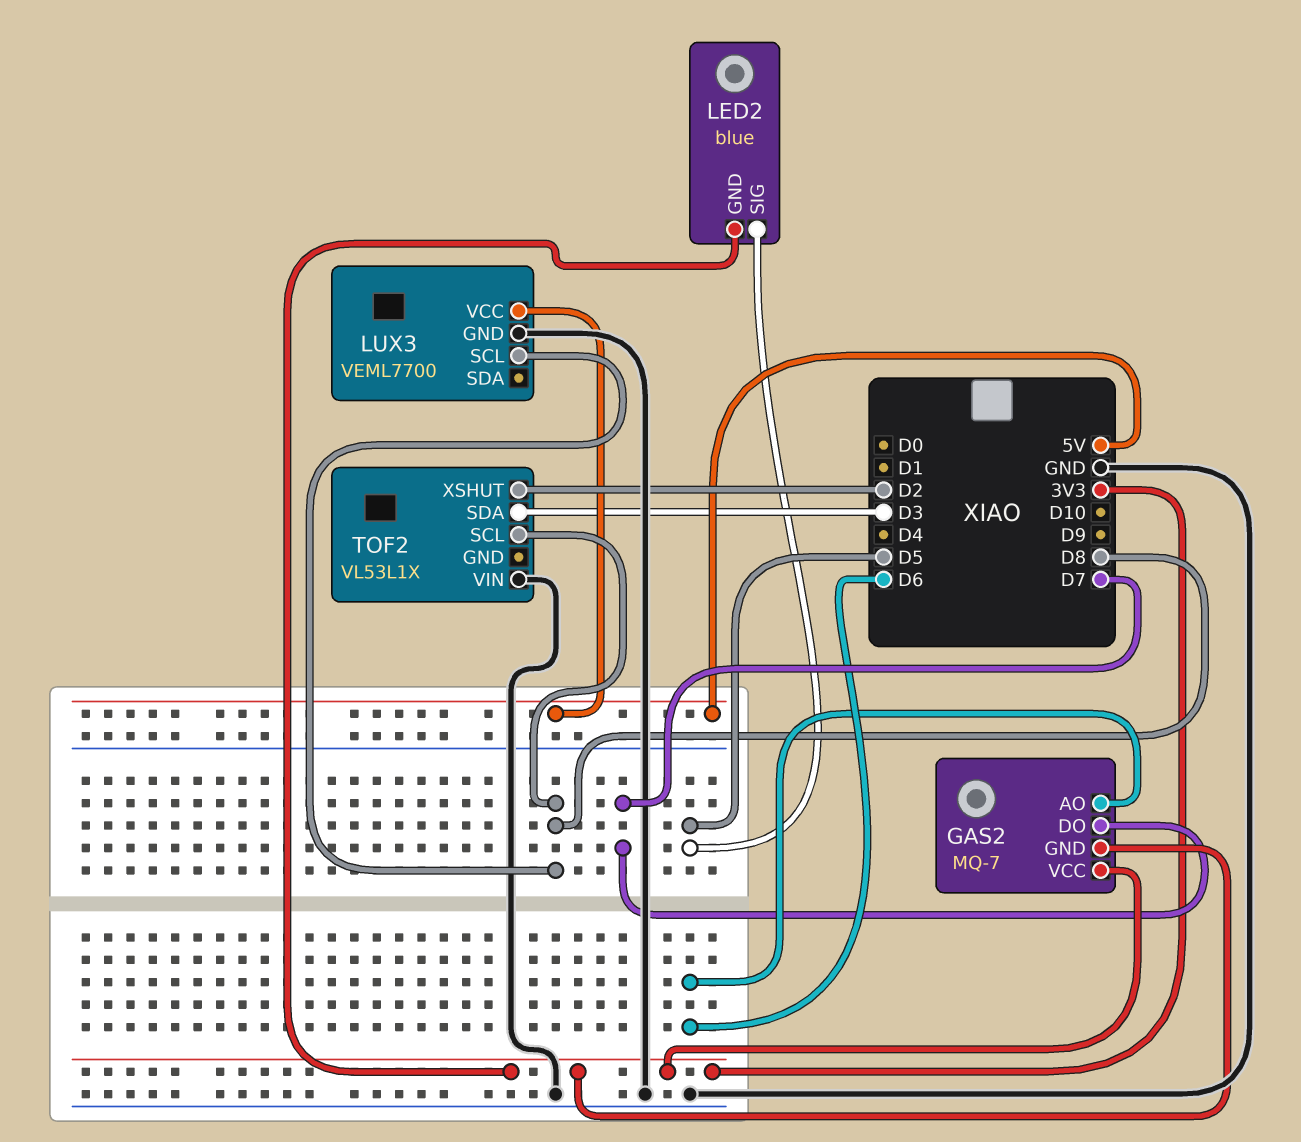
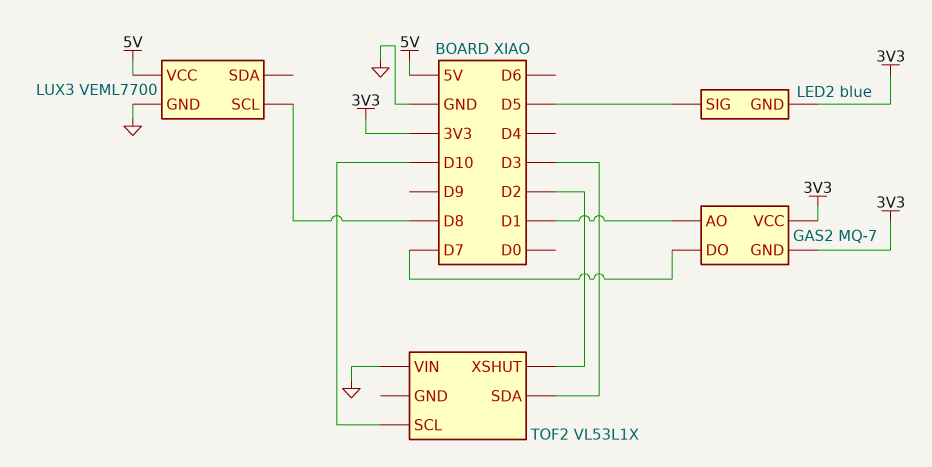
GAS2 pin AO: D6 -> D1
TOF2 pin SCL: D8 -> D10

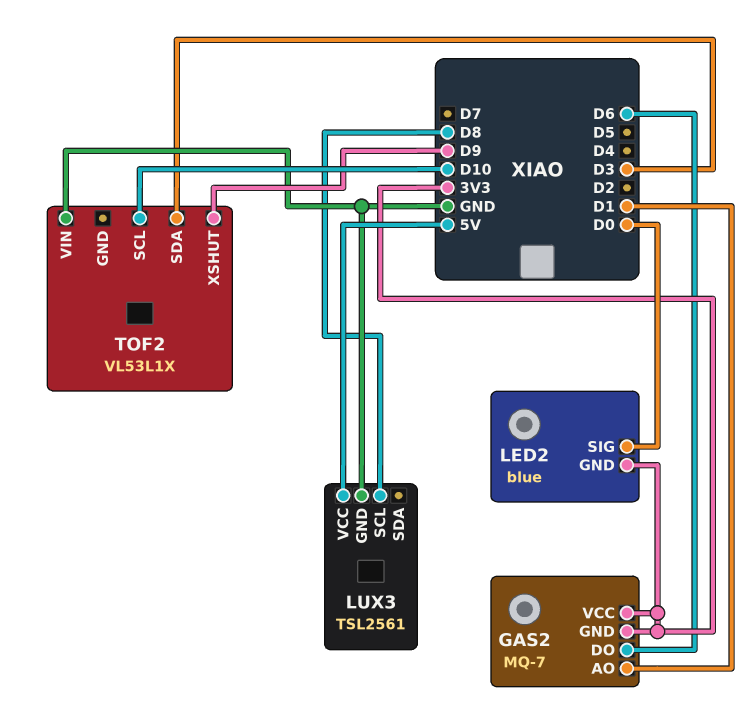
GAS2 pin DO: D7 -> D6
LED2 pin SIG: D5 -> D0
LUX3: VEML7700 -> TSL2561
TOF2 pin XSHUT: D2 -> D9

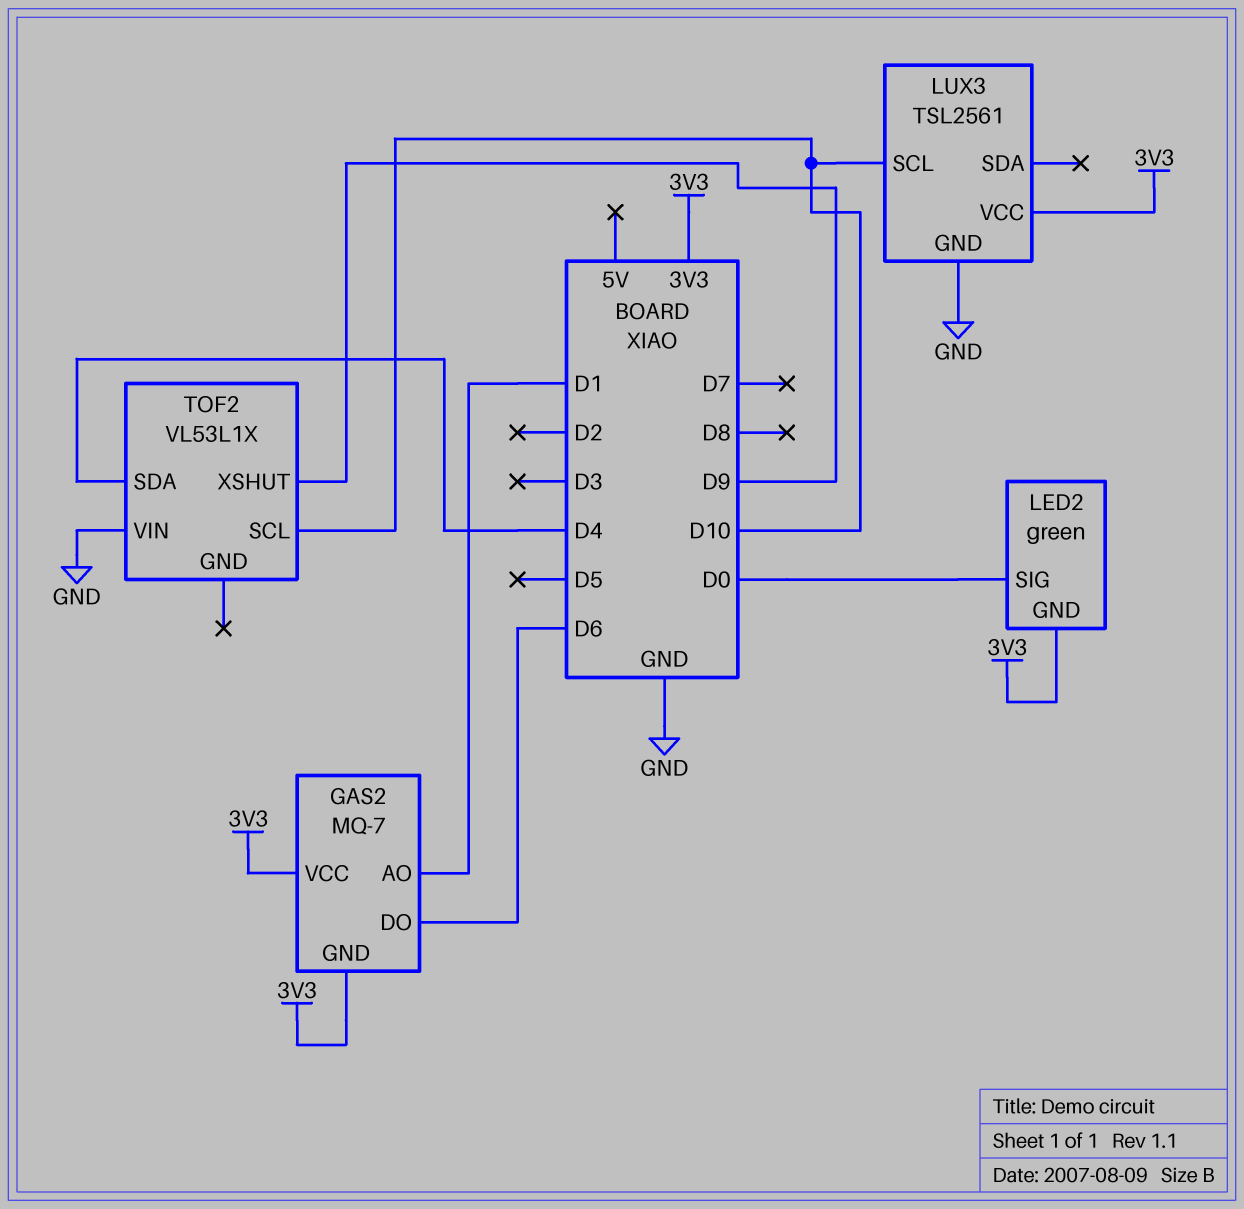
LED2: blue -> green
LUX3 pin SCL: D8 -> D10
LUX3 pin VCC: 5V -> 3V3
TOF2 pin SDA: D3 -> D4

